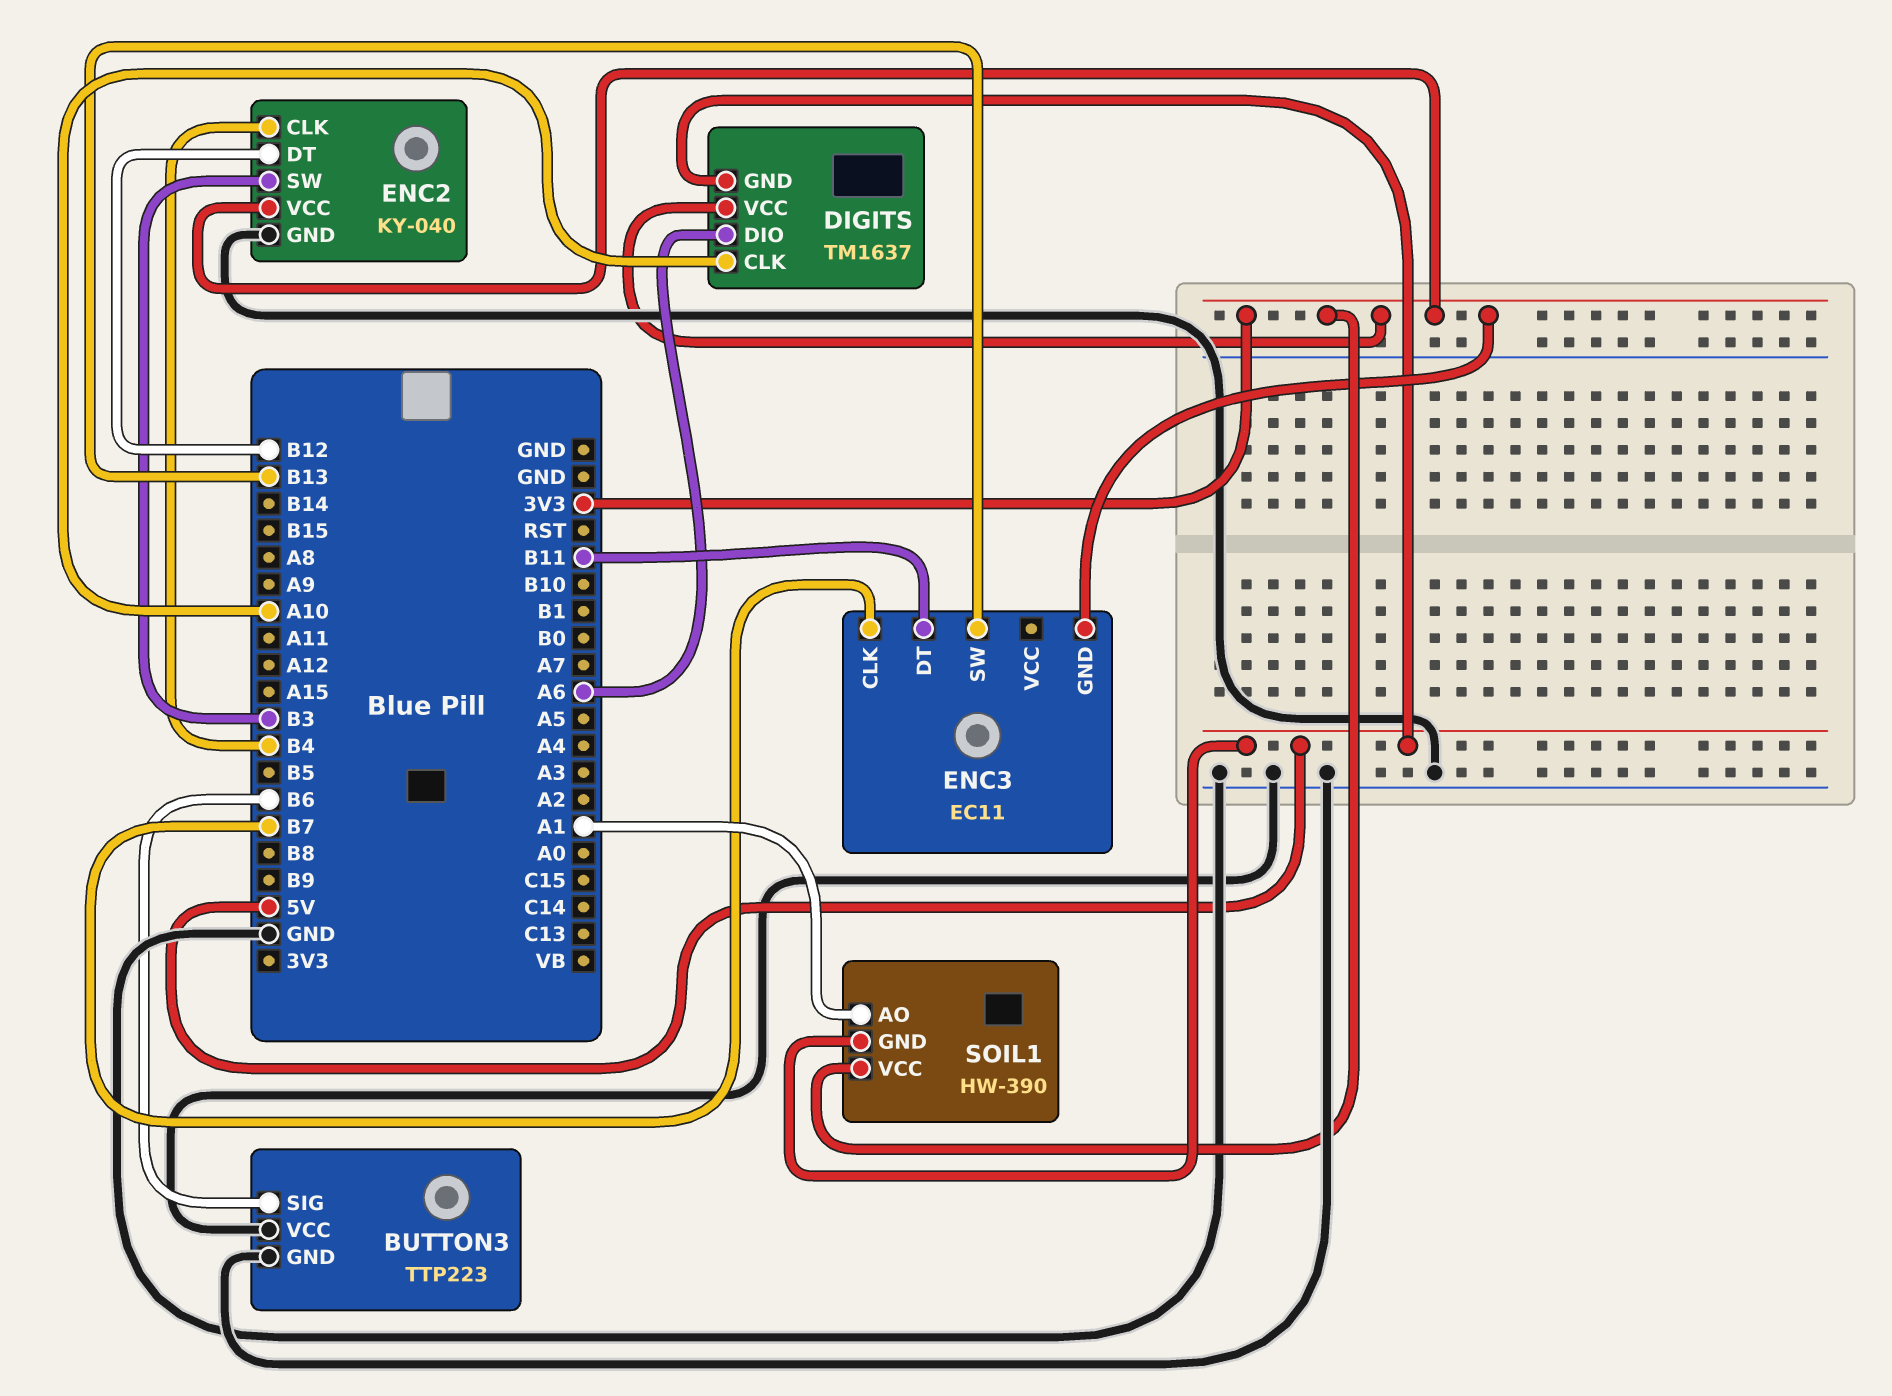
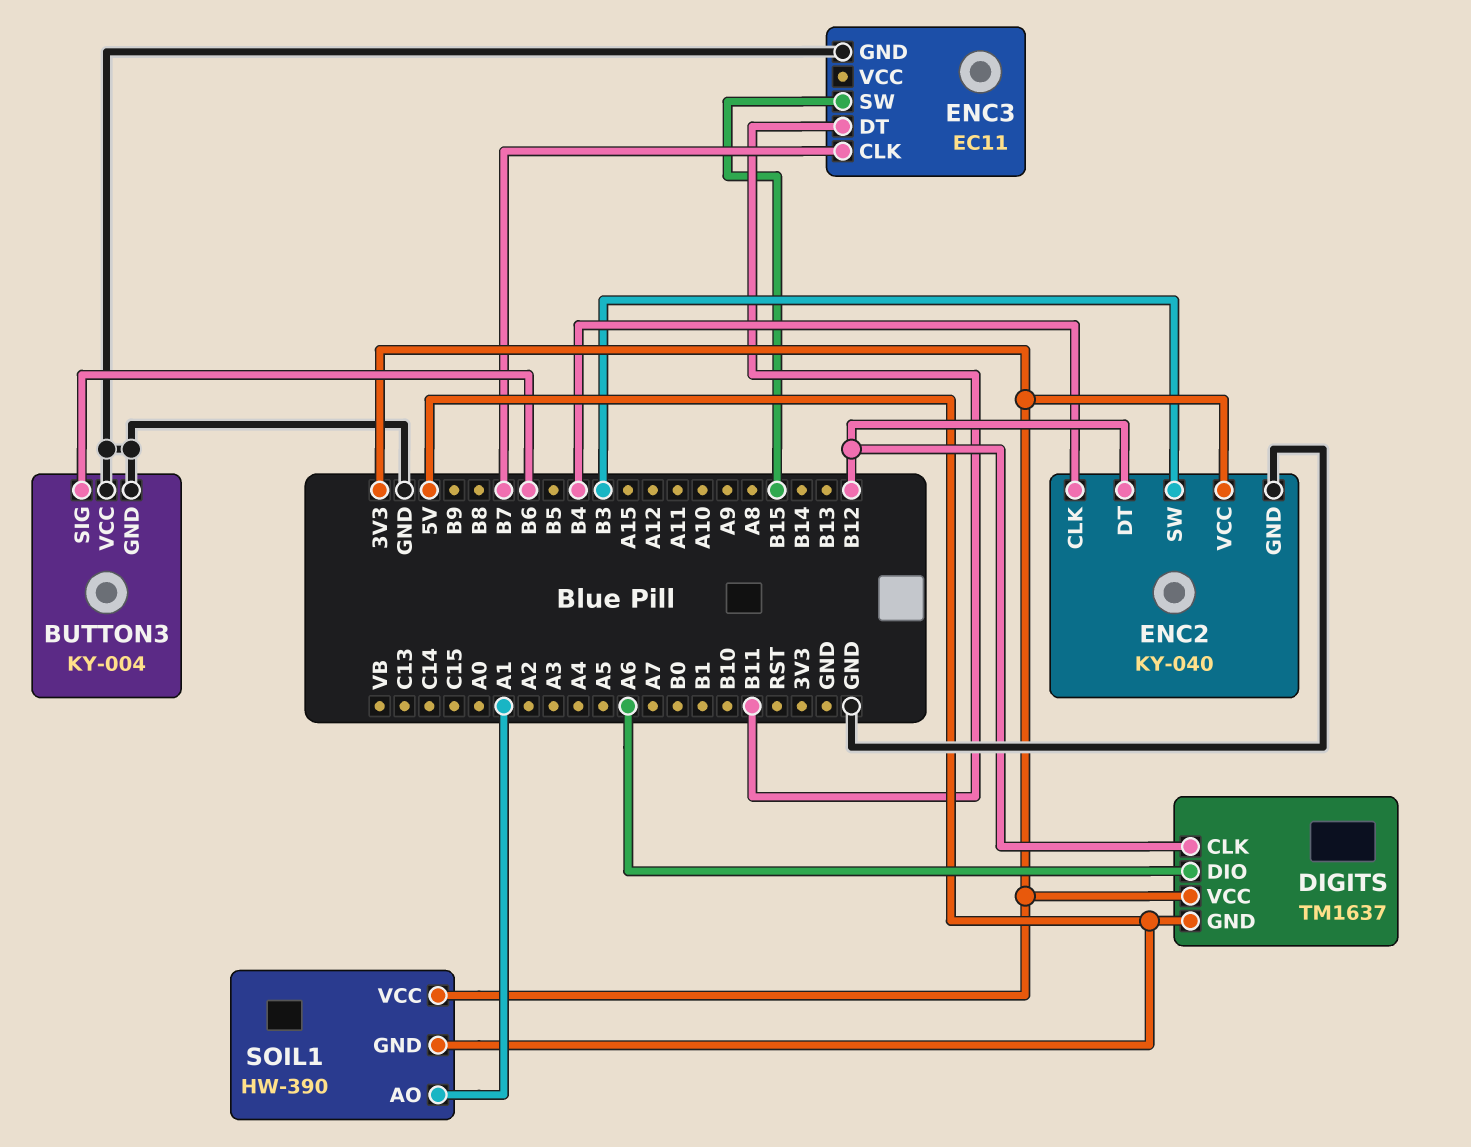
BUTTON3: TTP223 -> KY-004
DIGITS pin CLK: A10 -> B12
ENC3 pin GND: 3V3 -> GND
ENC3 pin SW: B13 -> B15

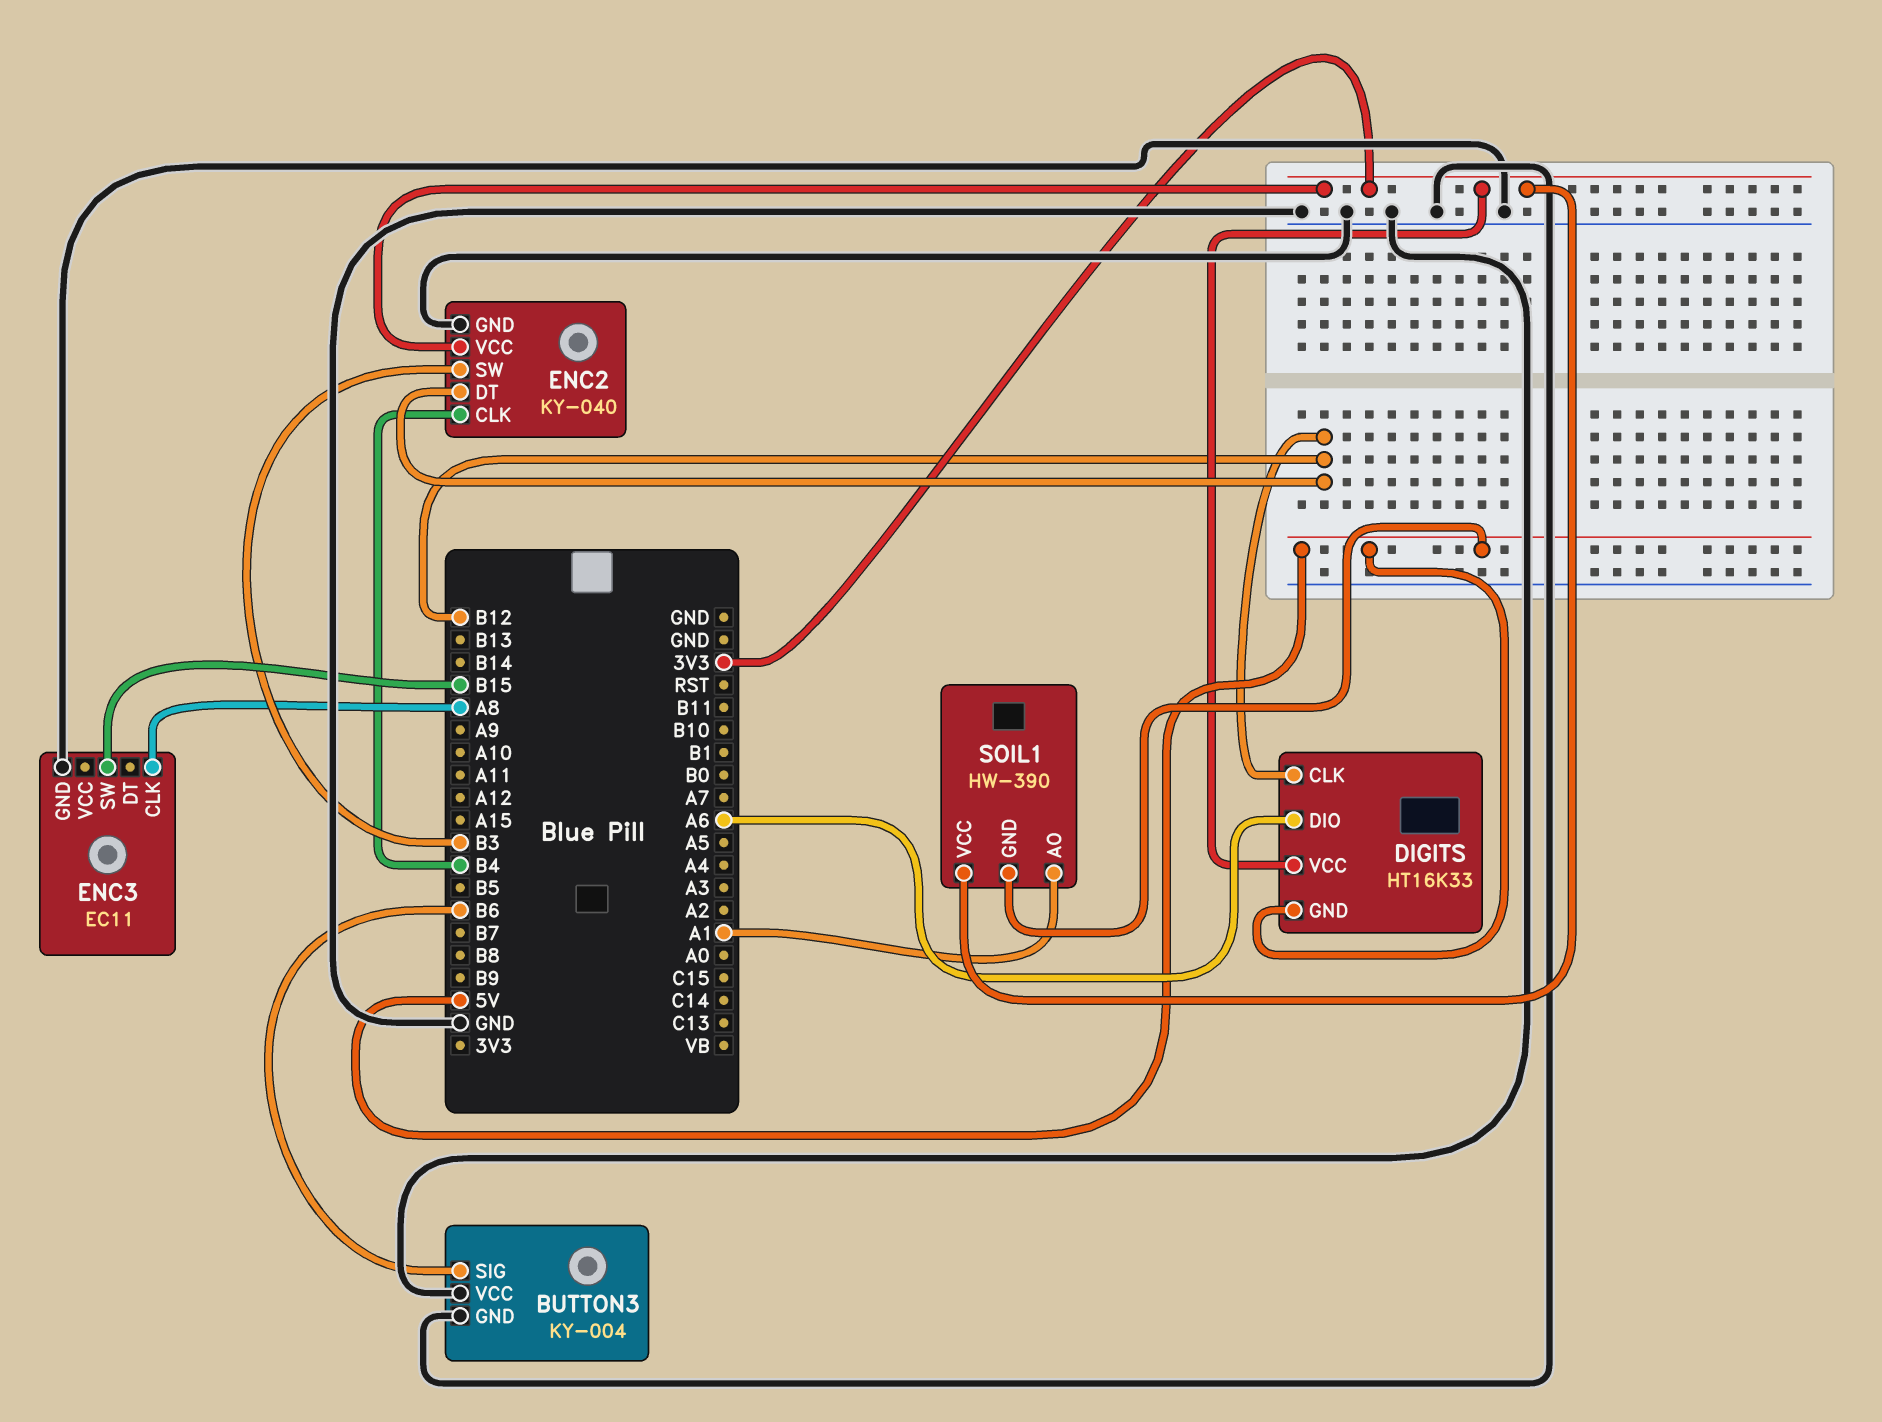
DIGITS: TM1637 -> HT16K33
ENC3 pin CLK: B7 -> A8
ENC3 pin DT: B11 -> none

